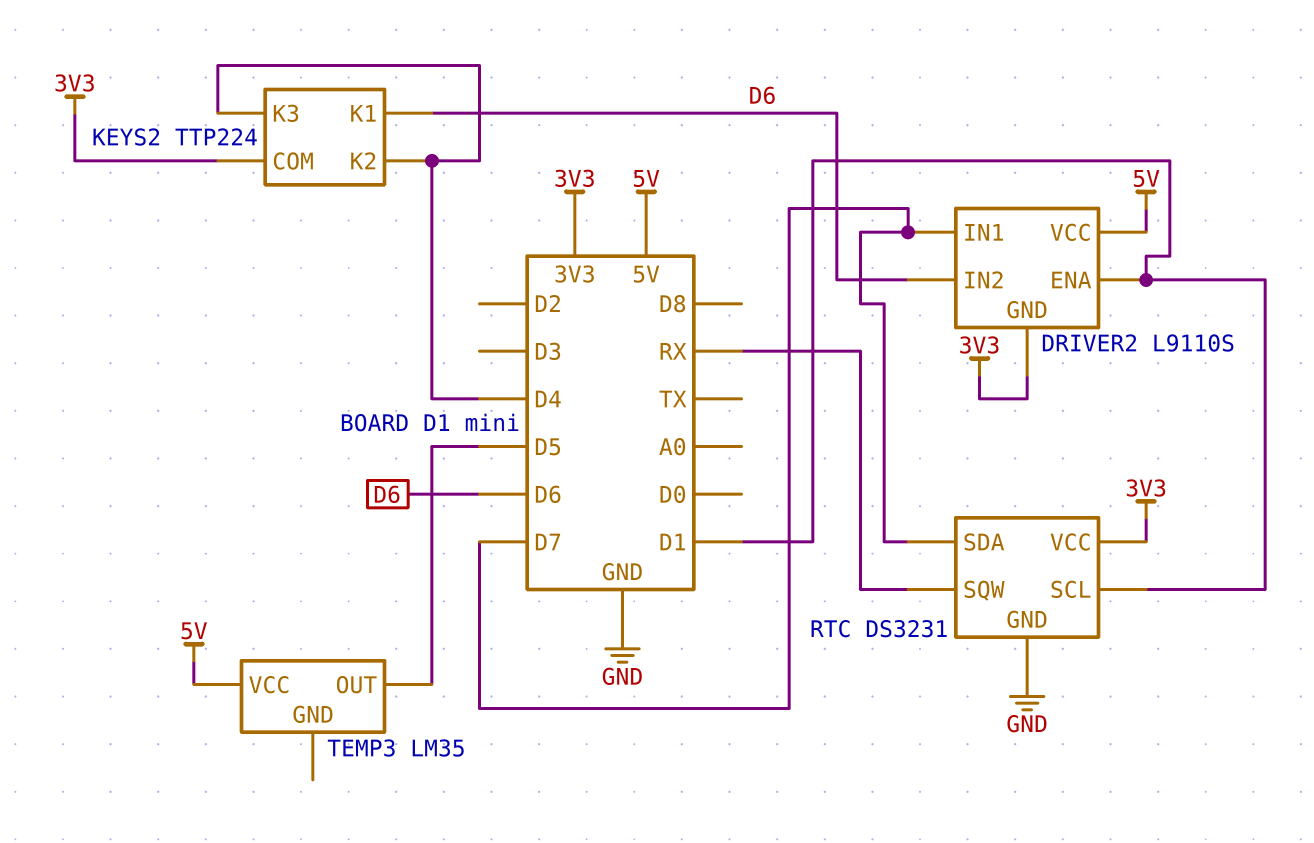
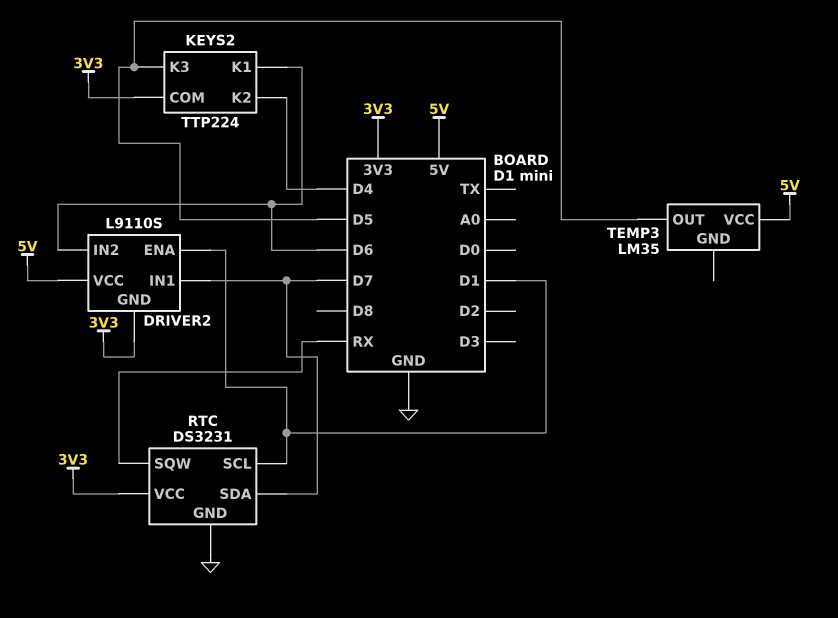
KEYS2 pin K3: D4 -> D5

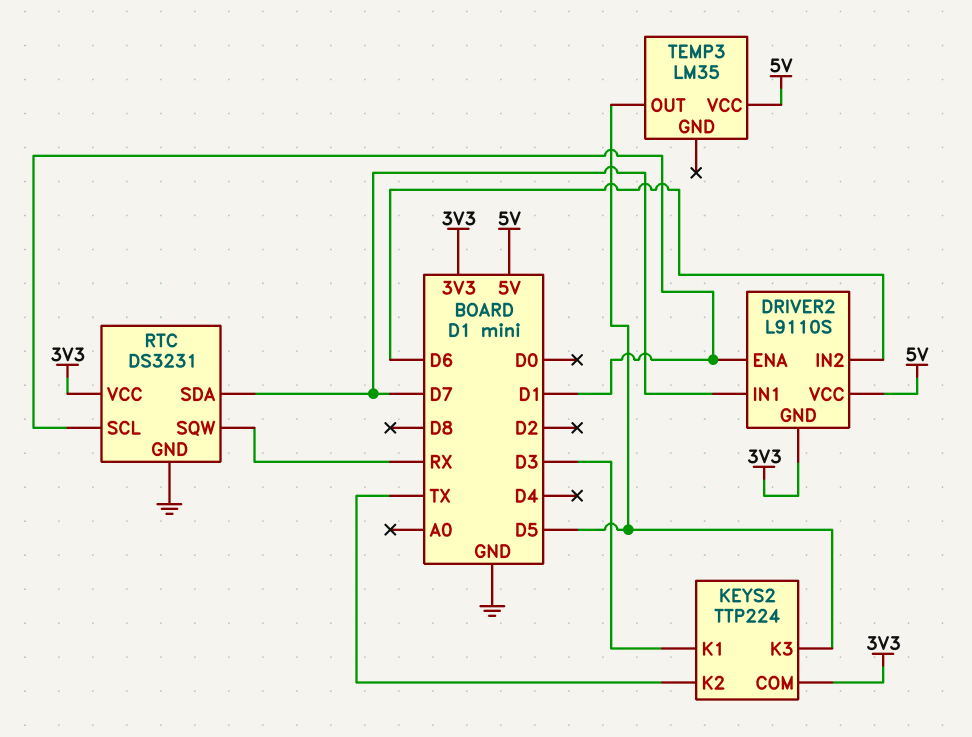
KEYS2 pin K1: D6 -> D3
KEYS2 pin K2: D4 -> TX

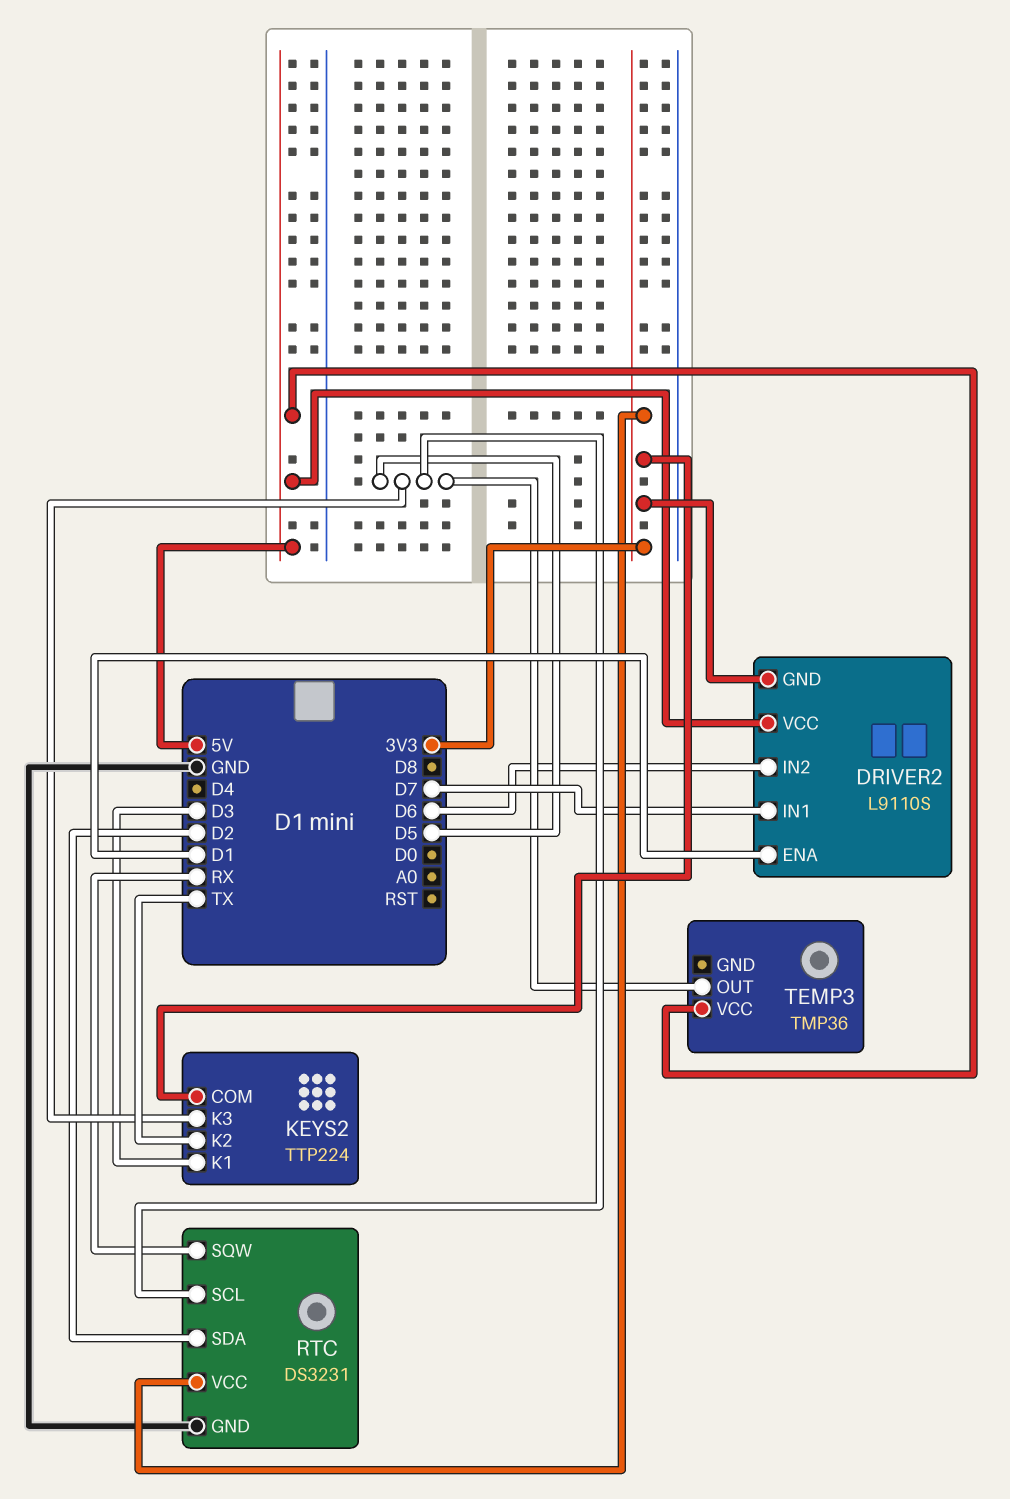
RTC pin SCL: D1 -> D5
RTC pin SDA: D7 -> D2
TEMP3: LM35 -> TMP36

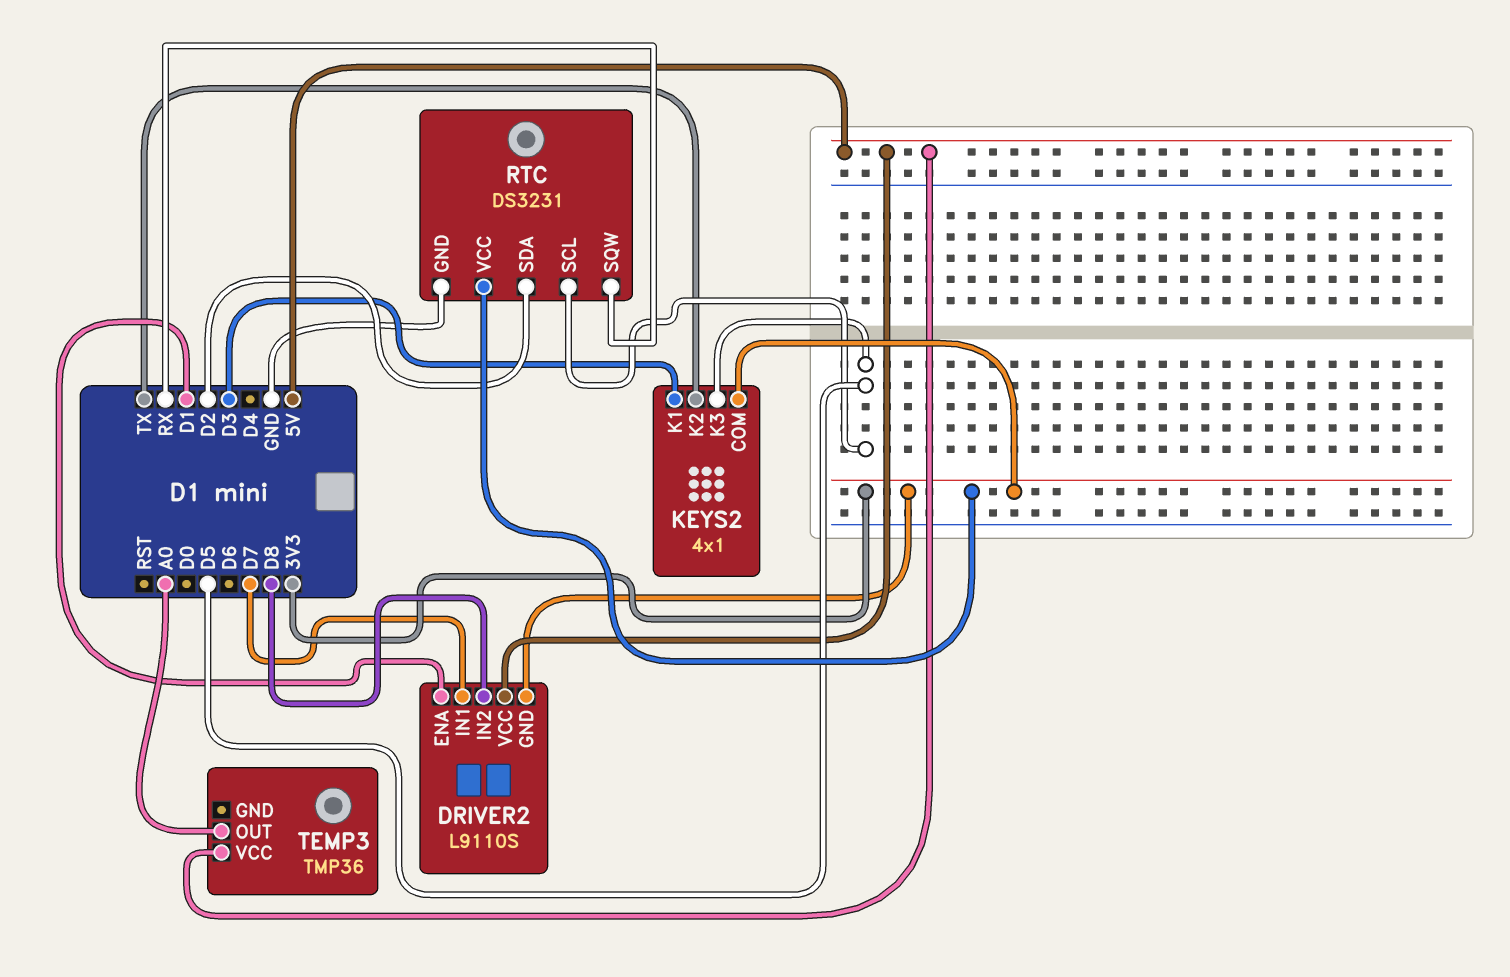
DRIVER2 pin IN2: D6 -> D8
KEYS2: TTP224 -> 4x1
TEMP3 pin OUT: D5 -> A0

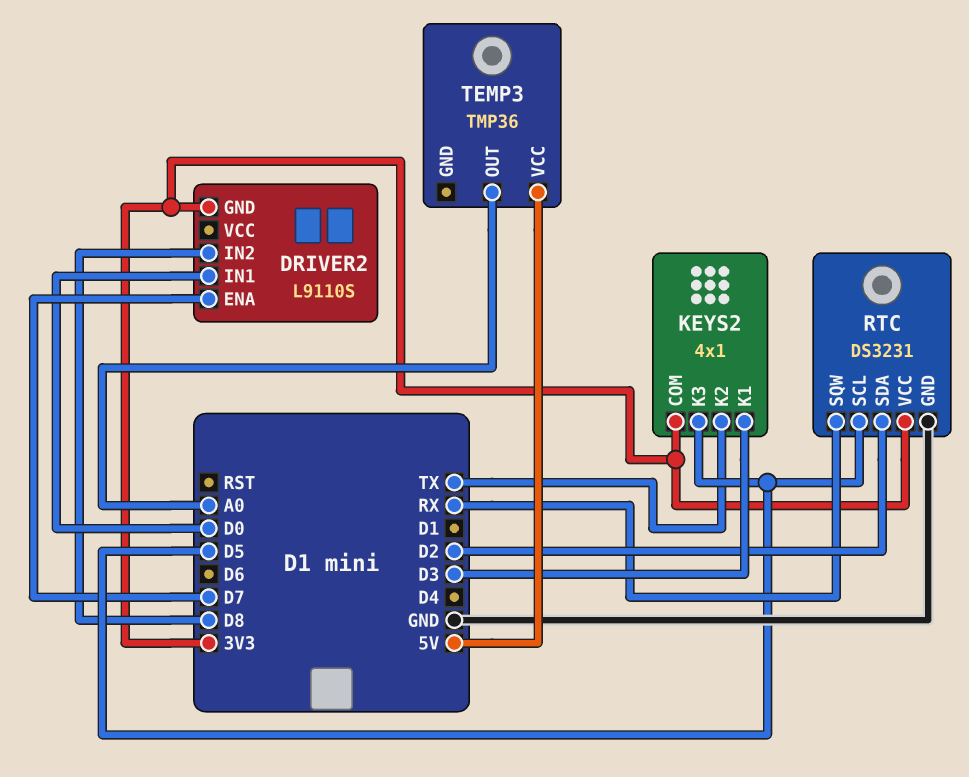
DRIVER2 pin ENA: D1 -> D7
DRIVER2 pin IN1: D7 -> D0
DRIVER2 pin VCC: 5V -> none

